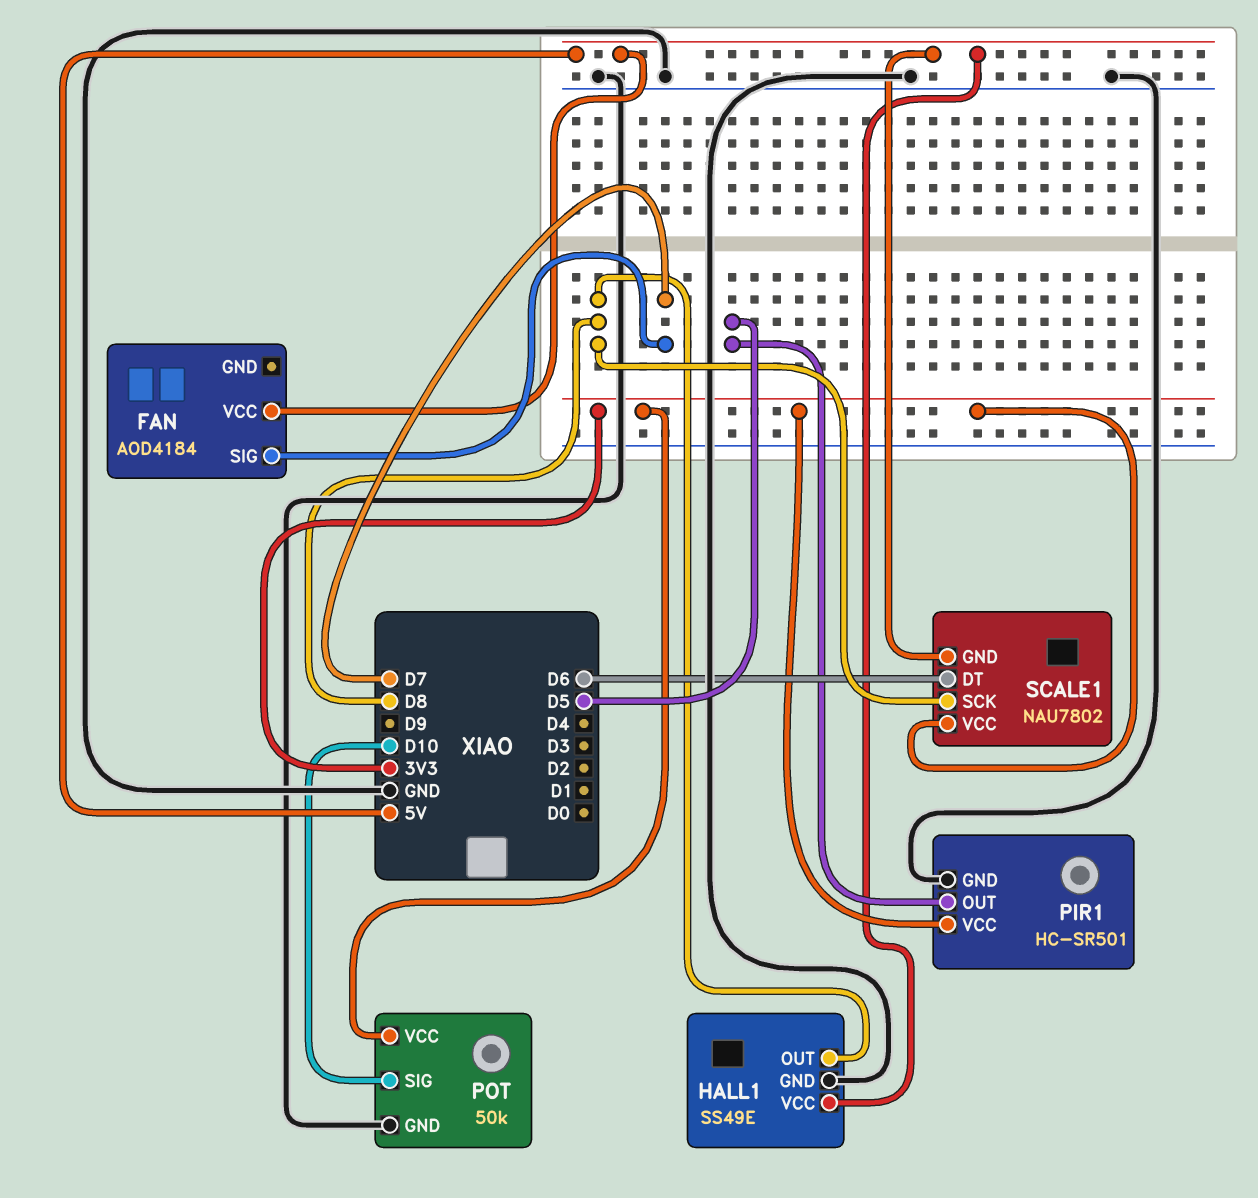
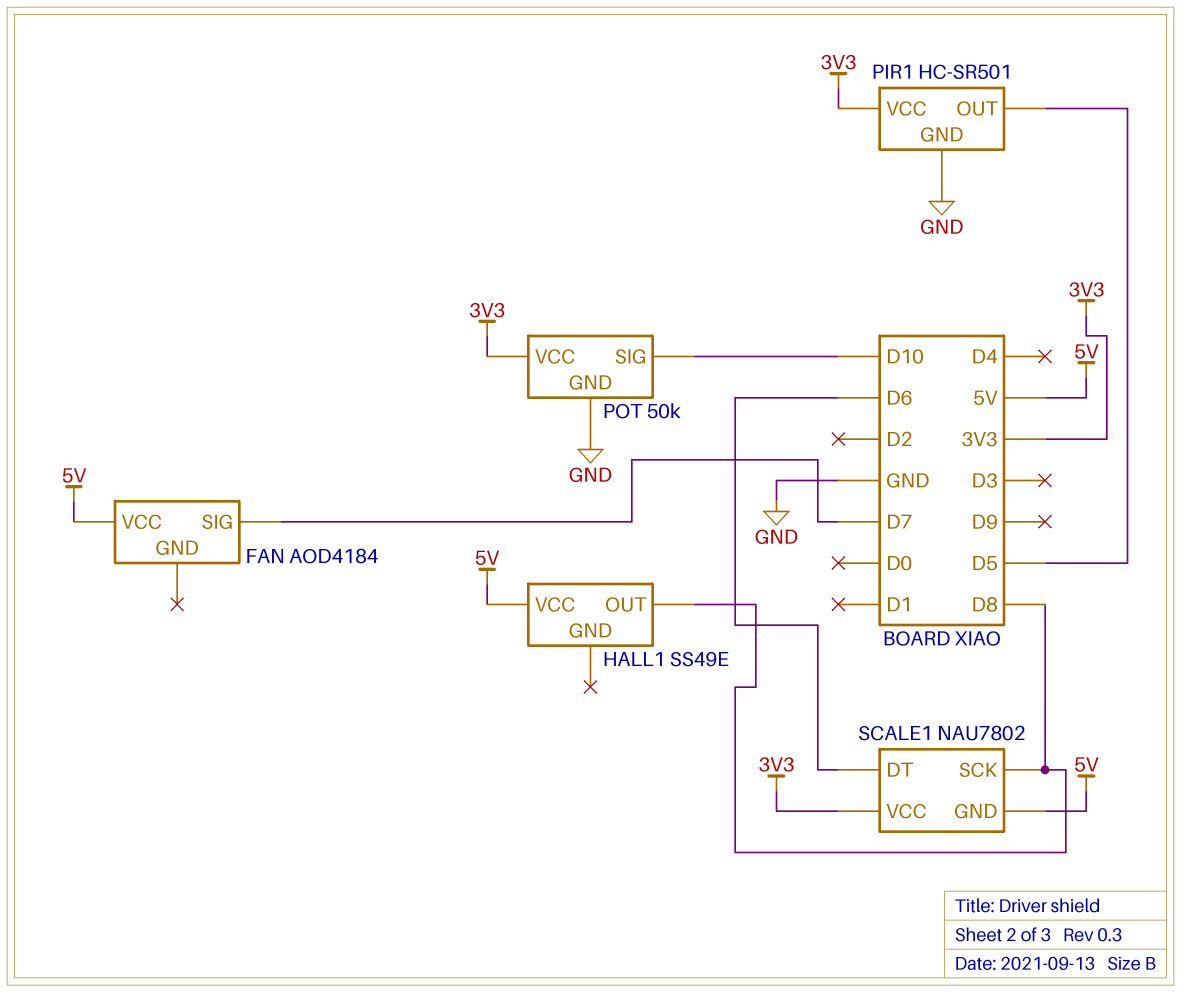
HALL1 pin GND: GND -> none

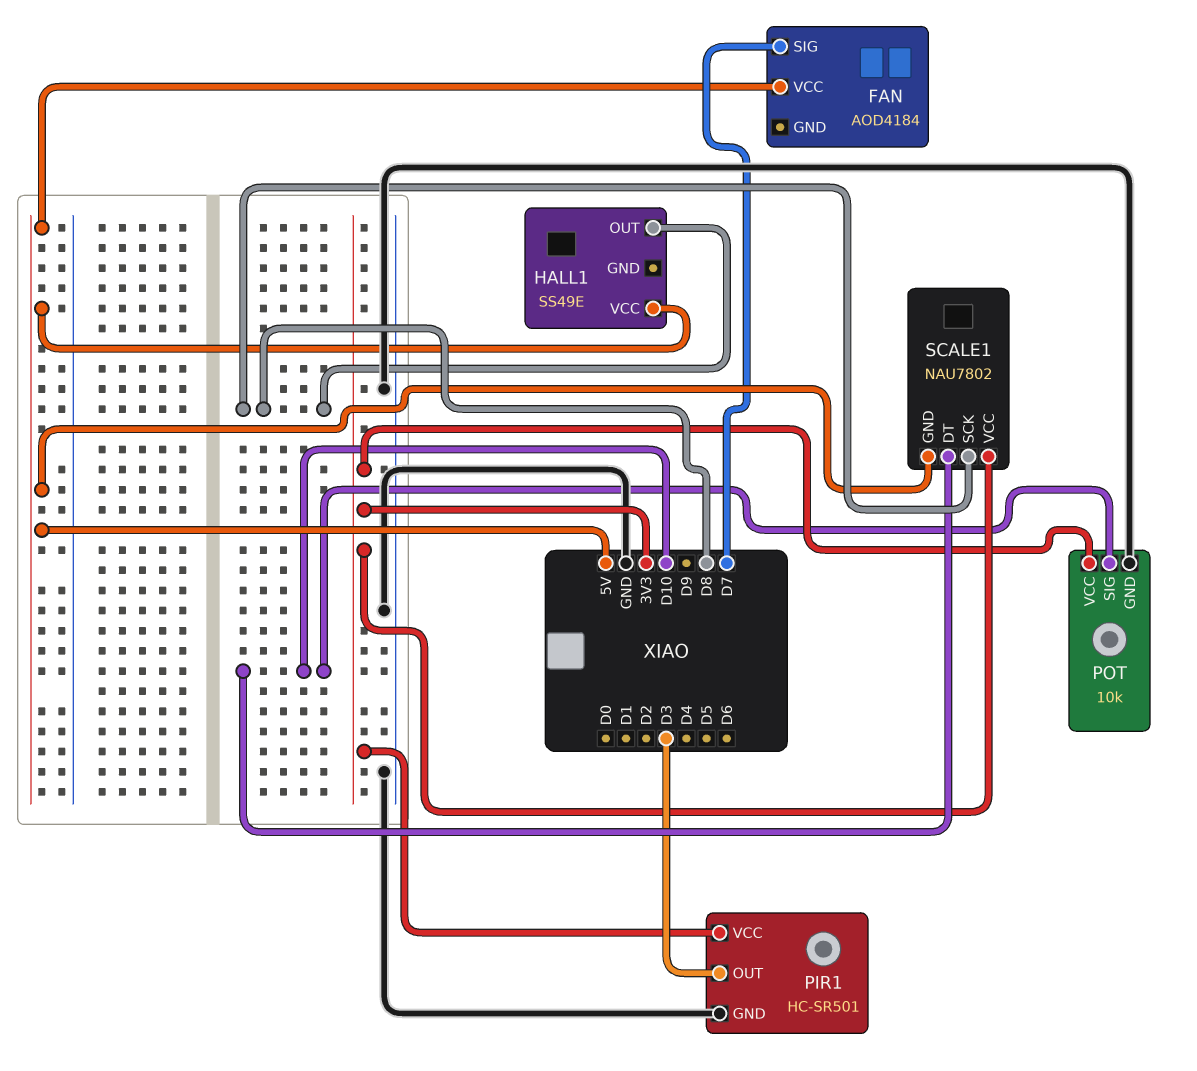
PIR1 pin OUT: D5 -> D3
POT: 50k -> 10k
SCALE1 pin DT: D6 -> D10

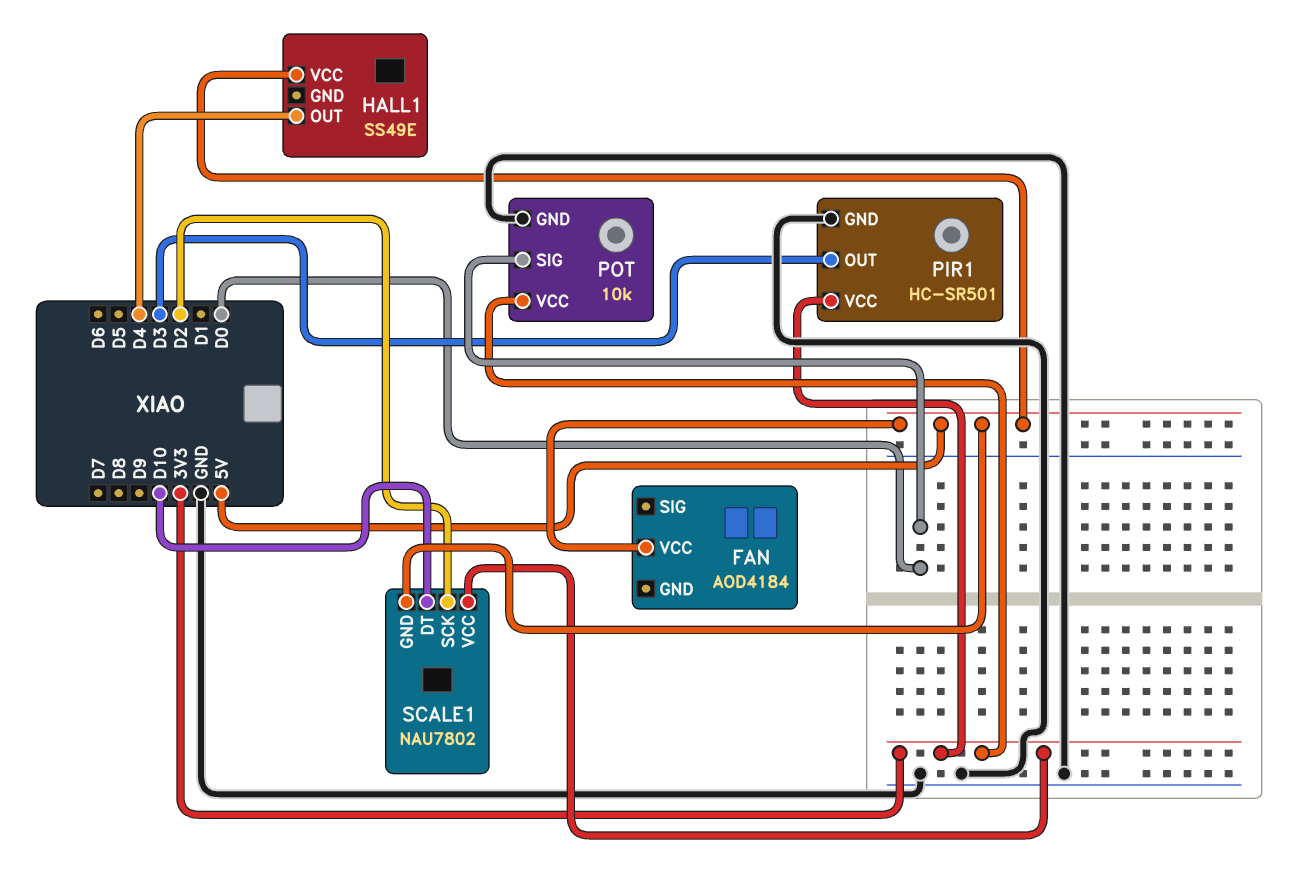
FAN pin SIG: D7 -> none
HALL1 pin OUT: D8 -> D4
POT pin SIG: D10 -> D0
SCALE1 pin SCK: D8 -> D2

